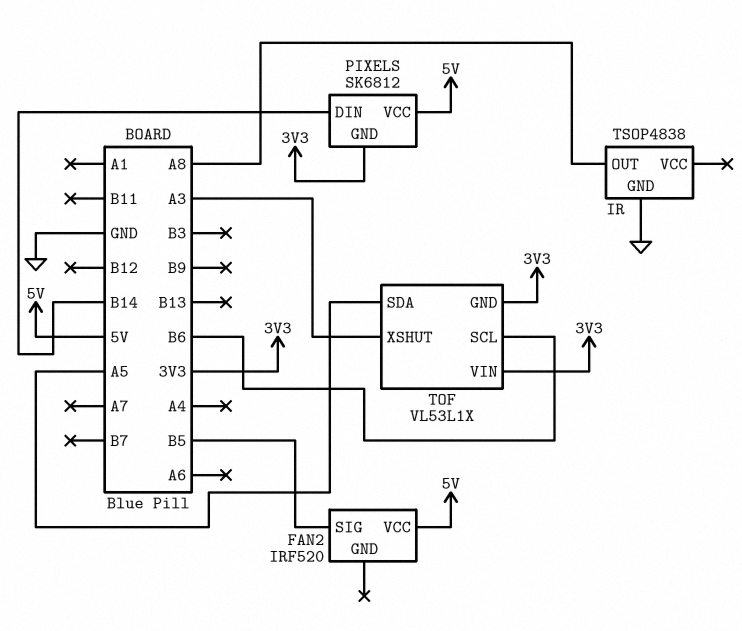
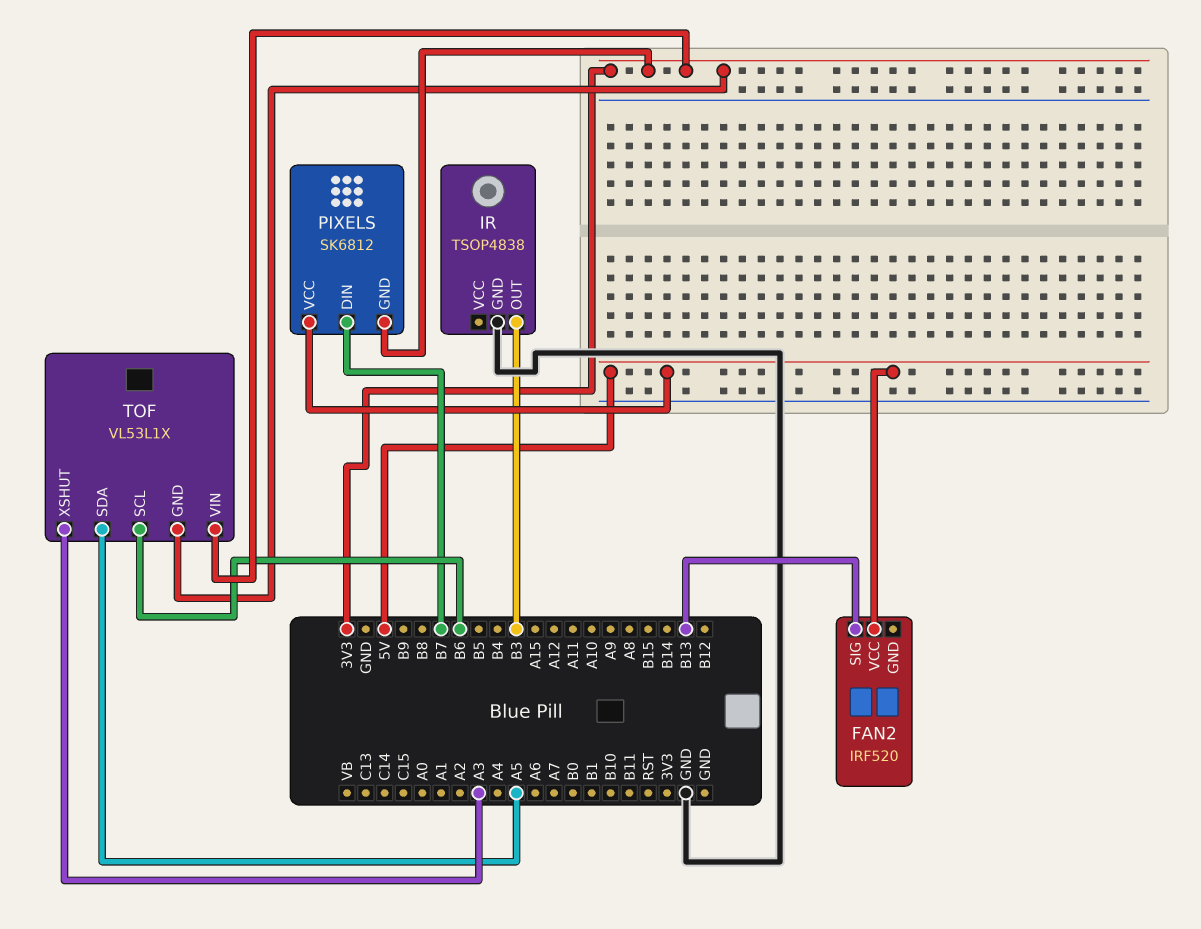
FAN2 pin SIG: B5 -> B13
IR pin OUT: A8 -> B3
PIXELS pin DIN: B14 -> B7

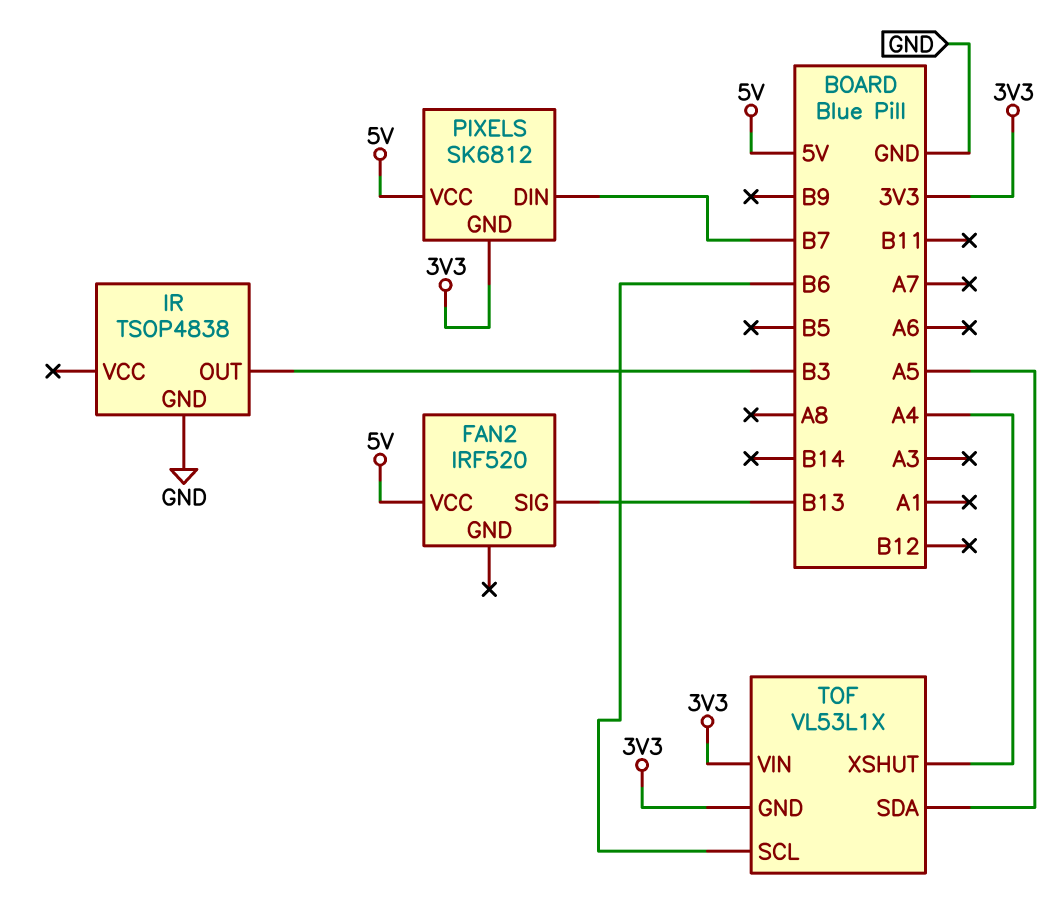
TOF pin XSHUT: A3 -> A4

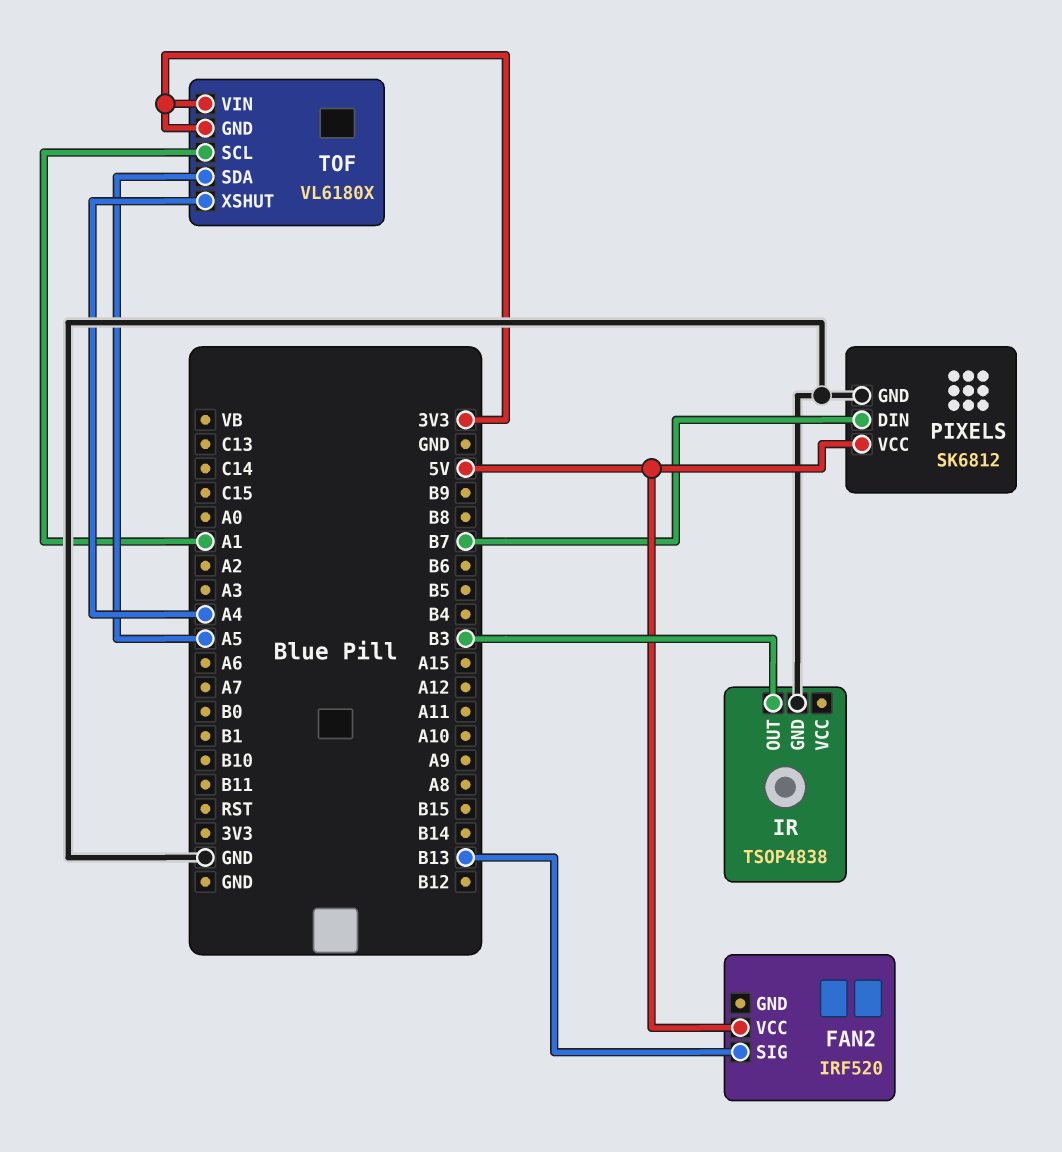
PIXELS pin GND: 3V3 -> GND
TOF: VL53L1X -> VL6180X
TOF pin SCL: B6 -> A1

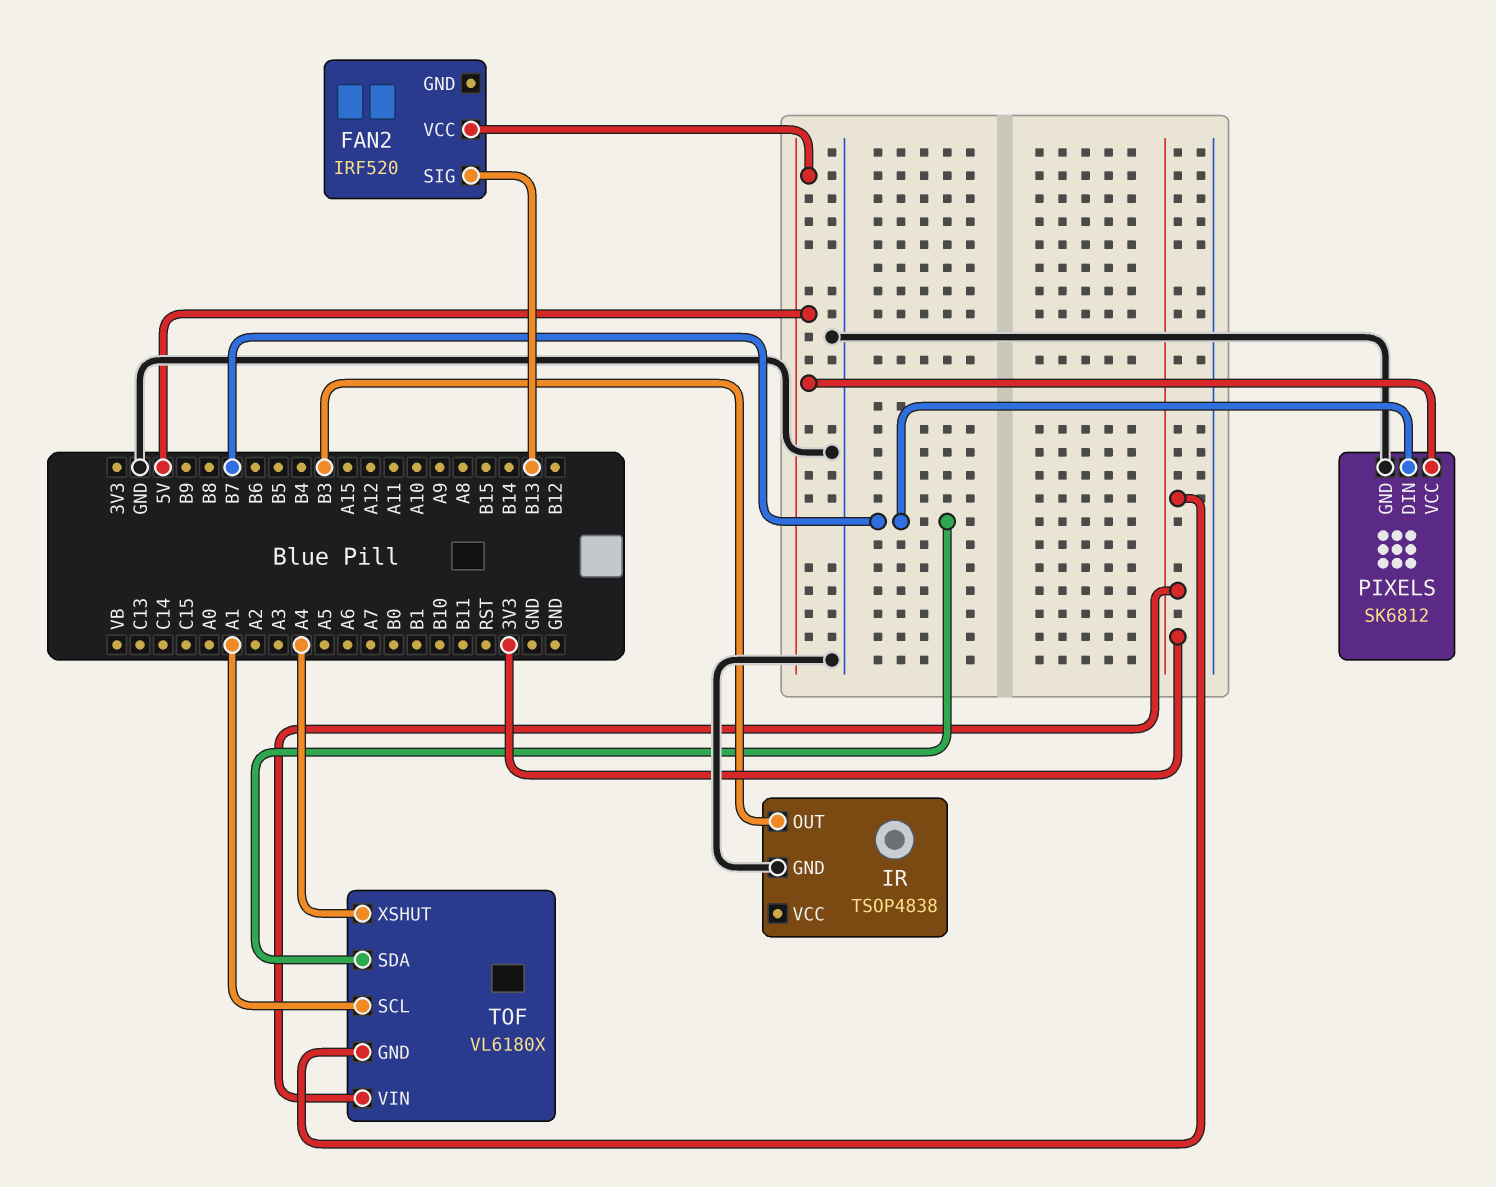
TOF pin SDA: A5 -> B7

